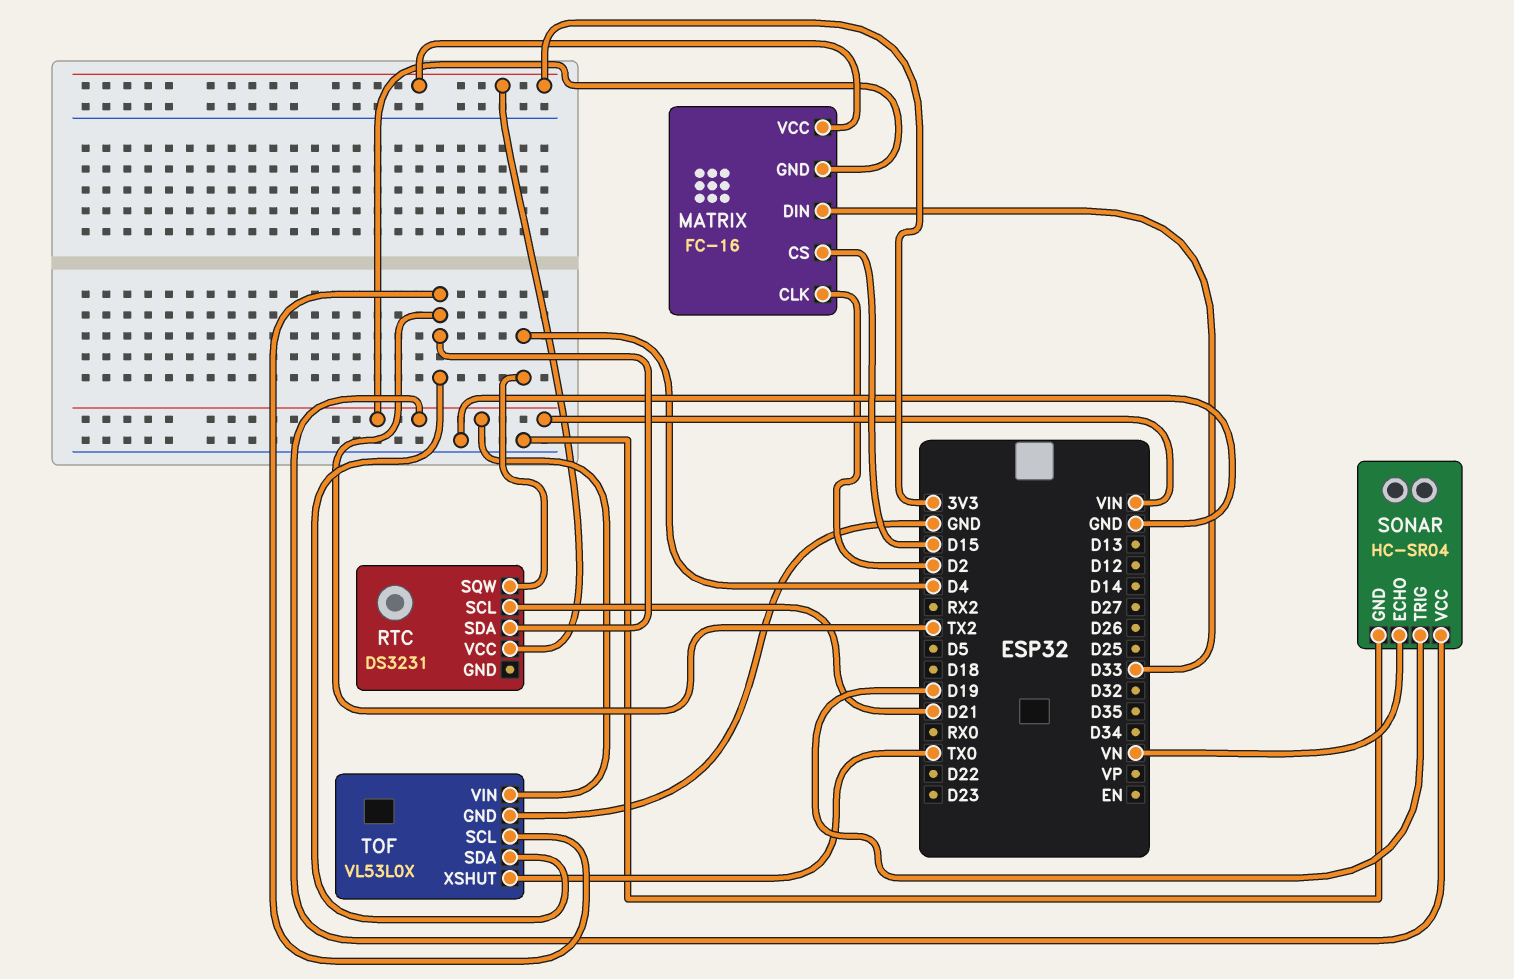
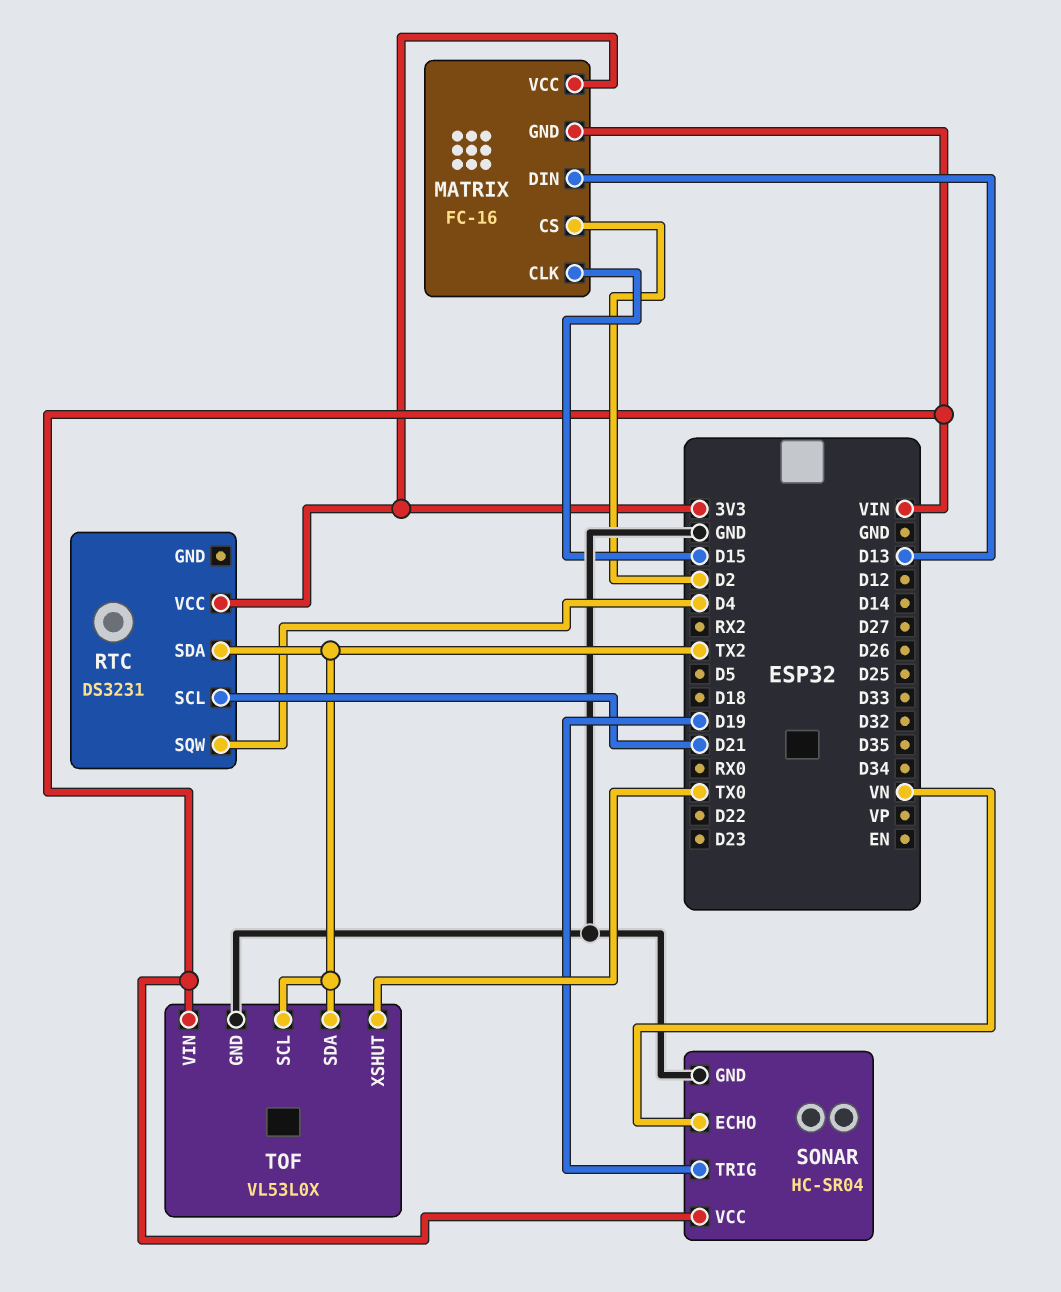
MATRIX pin CLK: D2 -> D15
MATRIX pin CS: D15 -> D2
MATRIX pin DIN: D33 -> D13

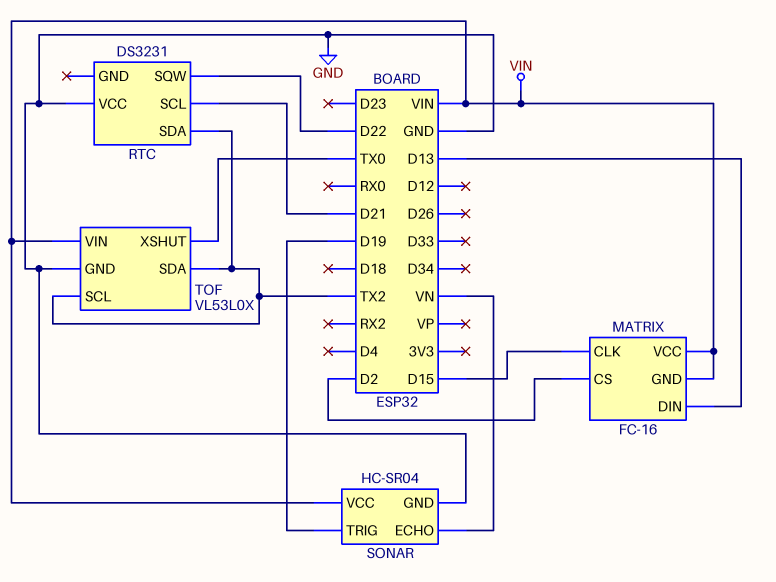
MATRIX pin VCC: 3V3 -> VIN
RTC pin SQW: D4 -> D22
RTC pin VCC: 3V3 -> GND

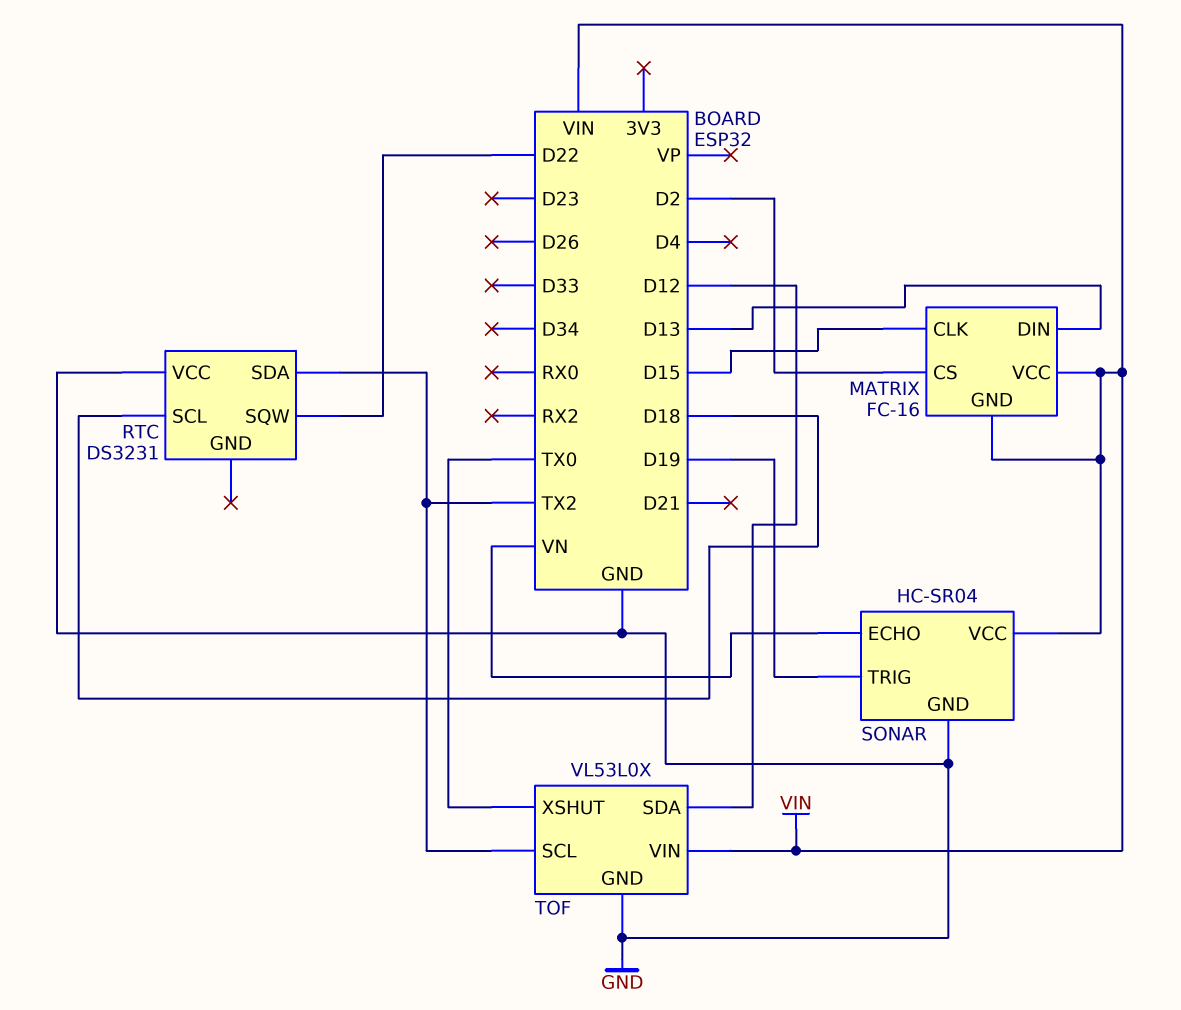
RTC pin SCL: D21 -> D18
TOF pin SDA: TX2 -> D12

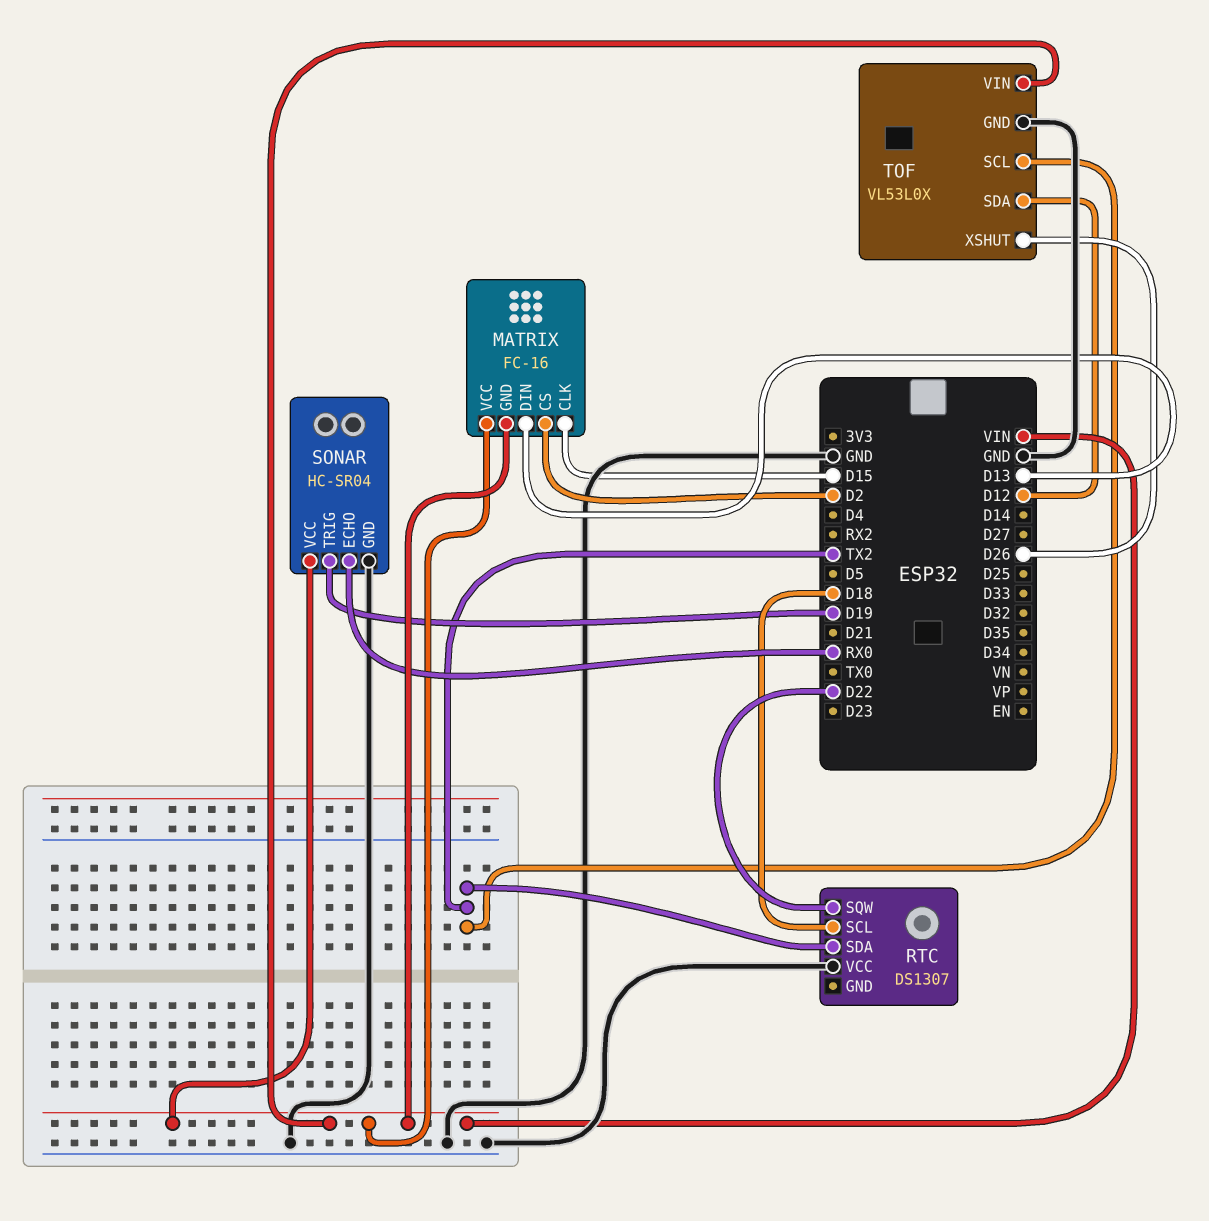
RTC: DS3231 -> DS1307
SONAR pin ECHO: VN -> RX0
TOF pin XSHUT: TX0 -> D26

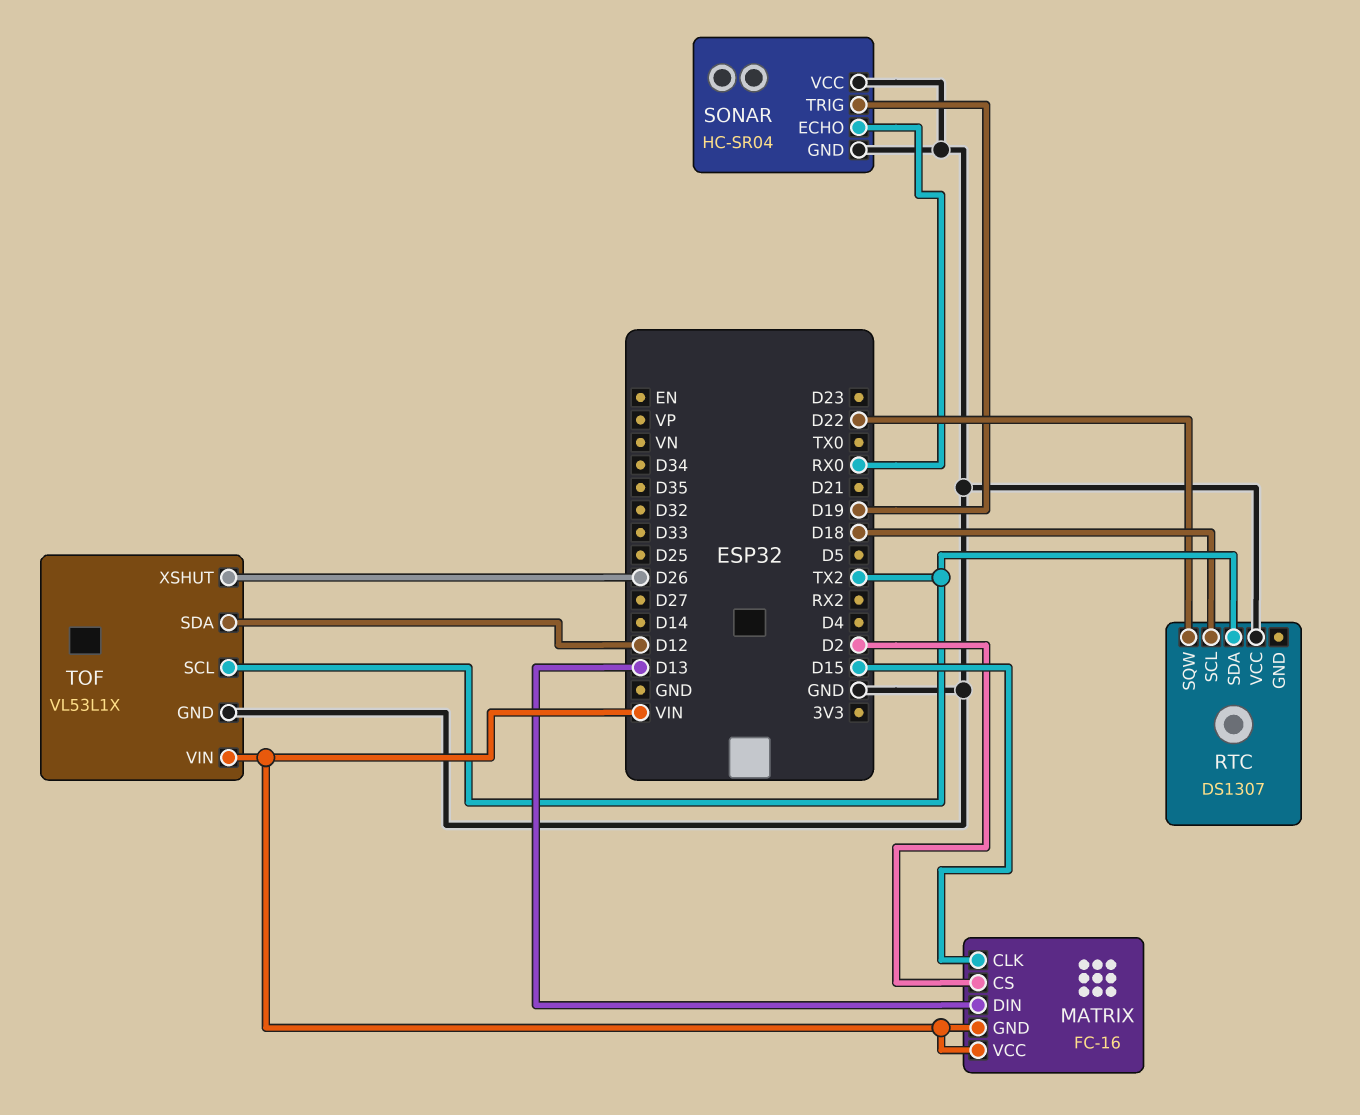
SONAR pin VCC: VIN -> GND
TOF: VL53L0X -> VL53L1X

